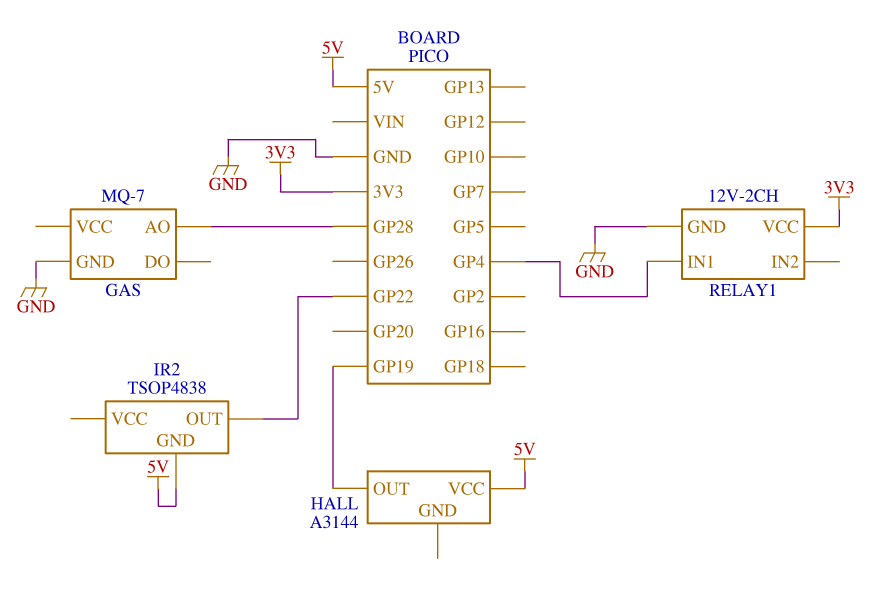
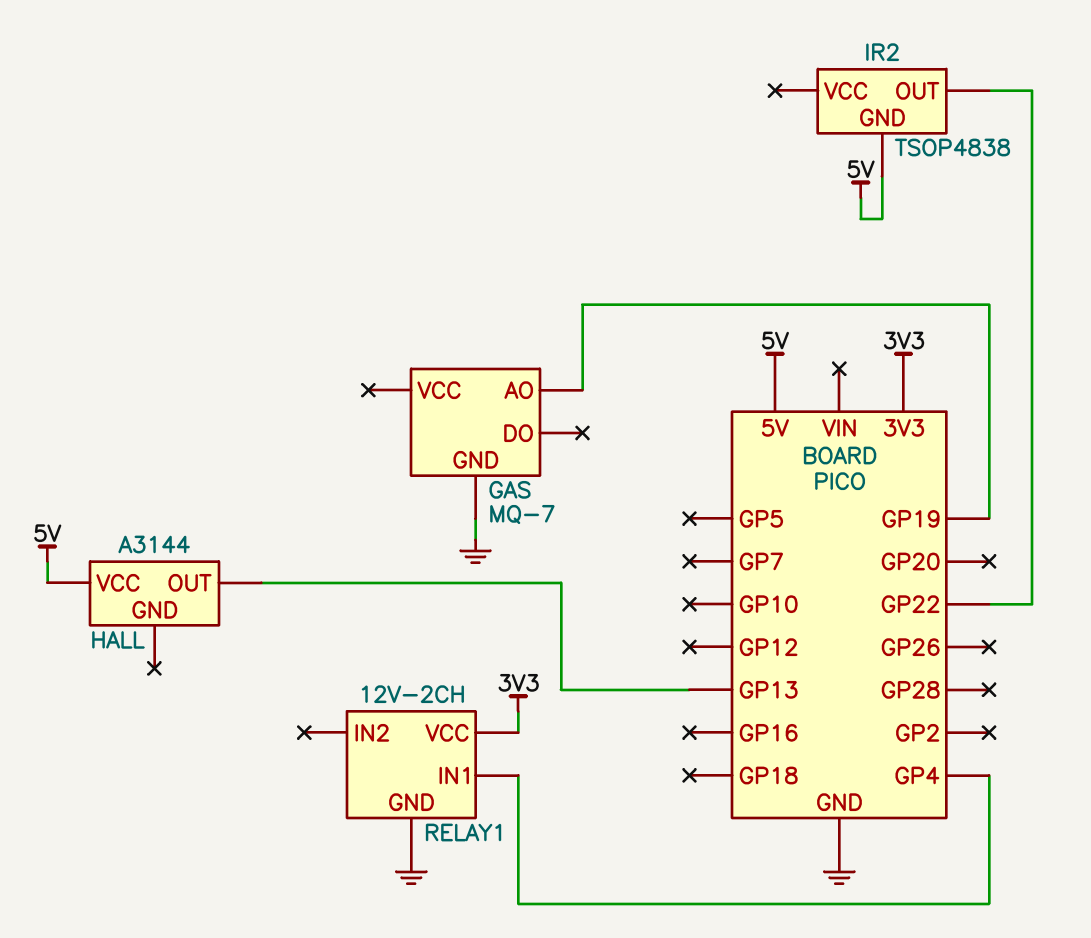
GAS pin AO: GP28 -> GP19
HALL pin OUT: GP19 -> GP13

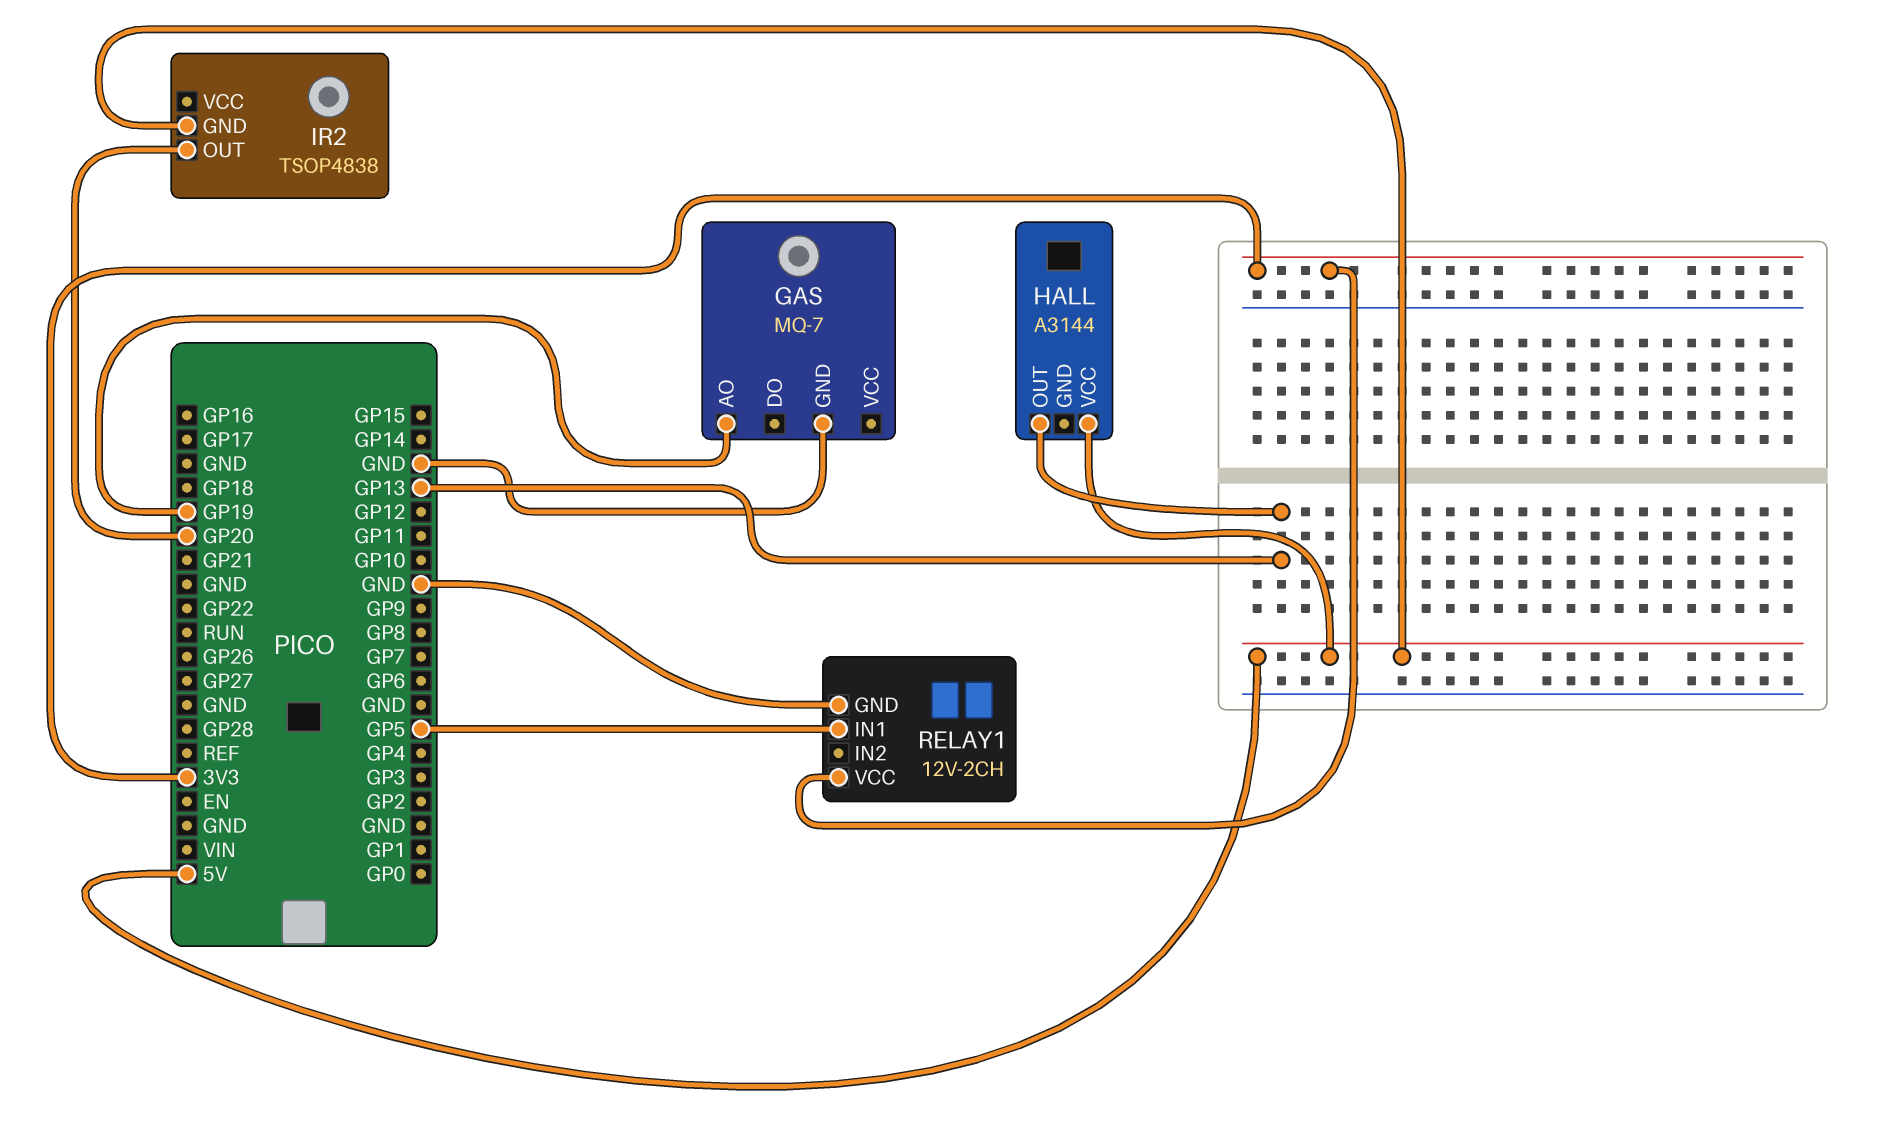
IR2 pin OUT: GP22 -> GP20
RELAY1 pin IN1: GP4 -> GP5

